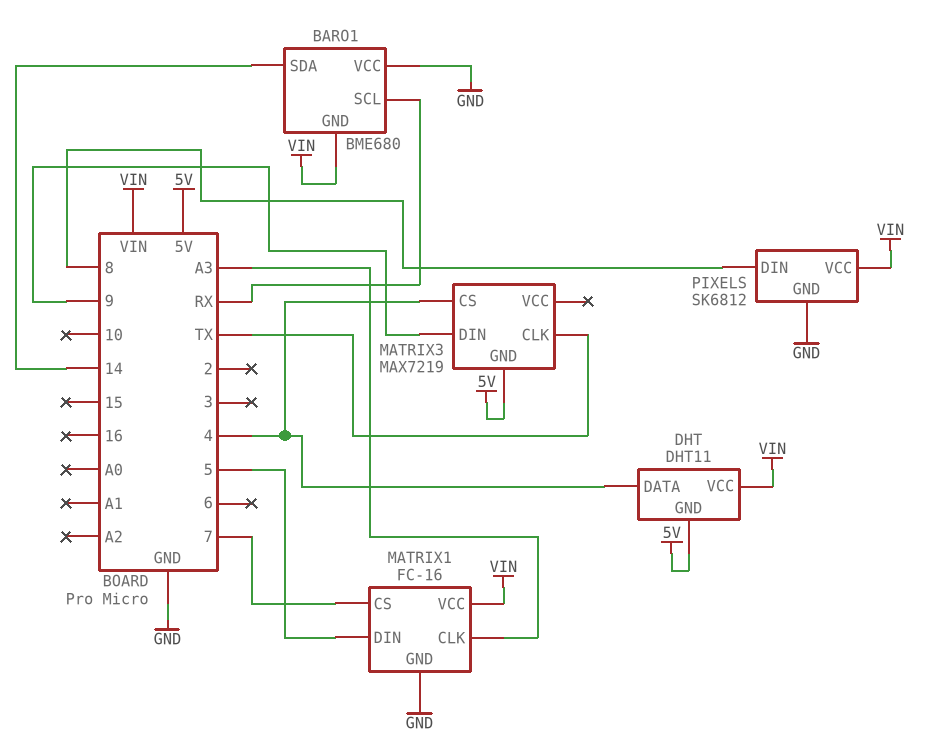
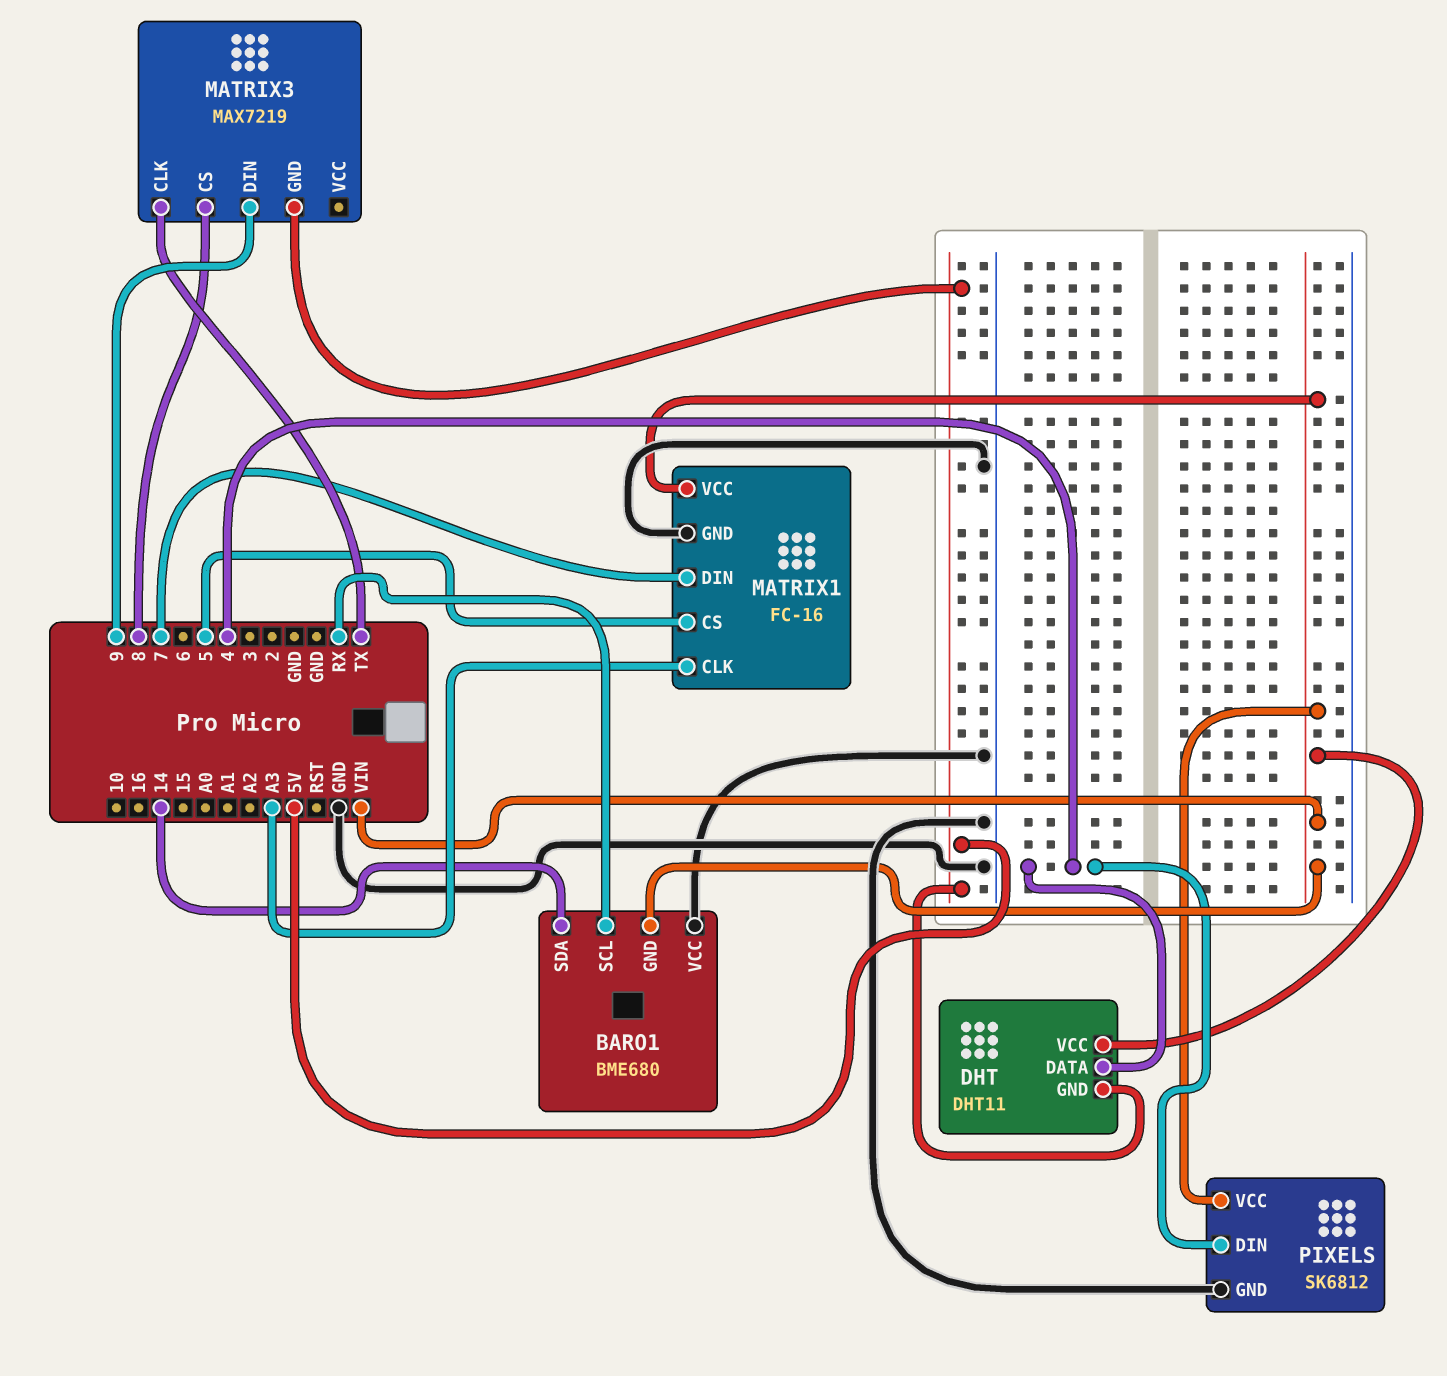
MATRIX1 pin CS: 7 -> 5
MATRIX1 pin DIN: 5 -> 7
MATRIX3 pin CS: 4 -> 8
PIXELS pin DIN: 8 -> 4

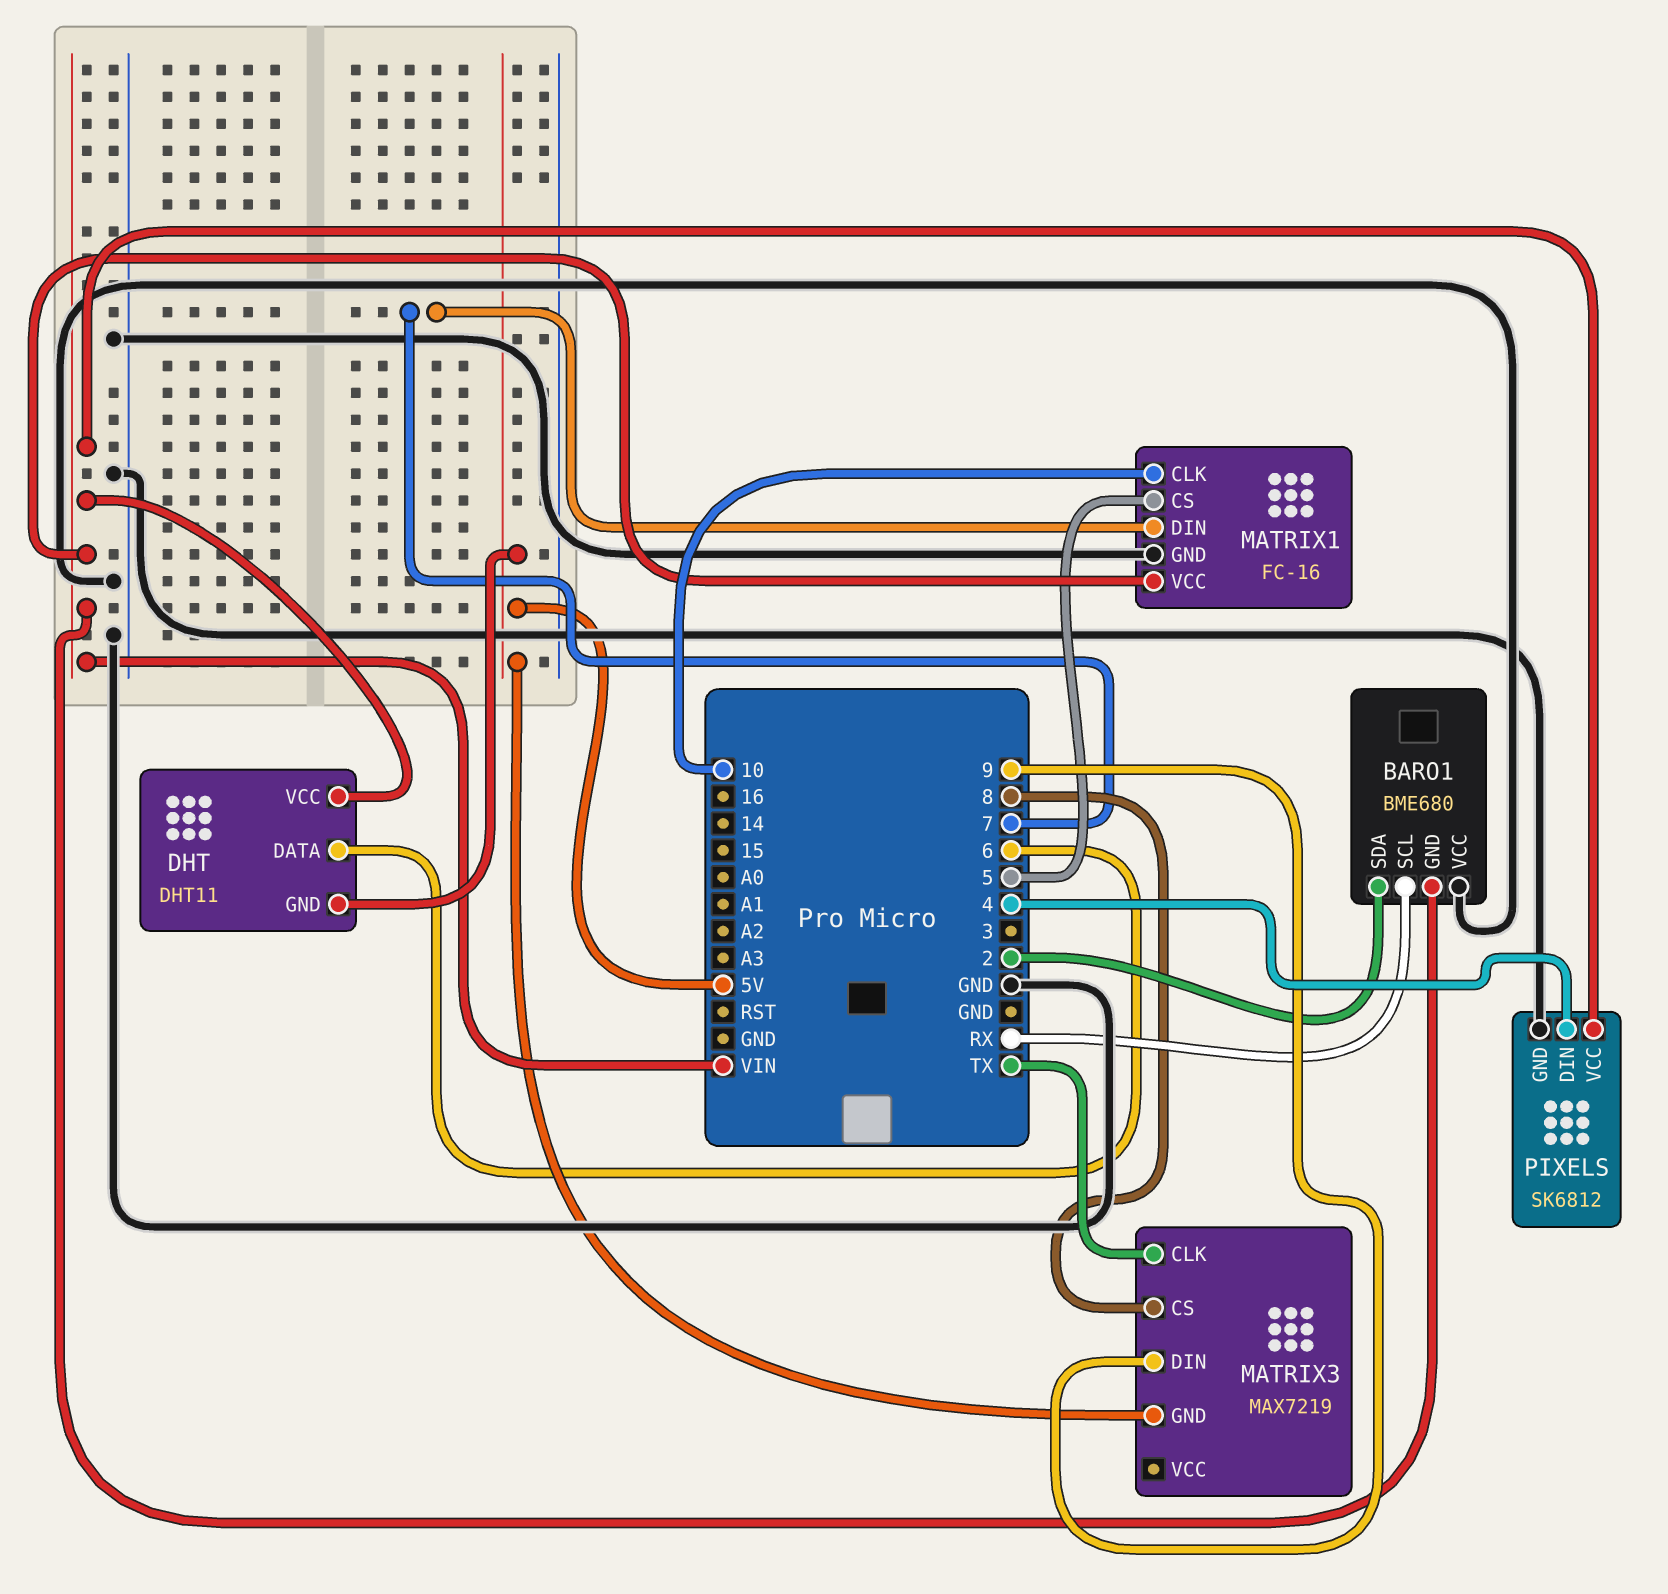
BARO1 pin SDA: 14 -> 2
DHT pin DATA: 4 -> 6
MATRIX1 pin CLK: A3 -> 10

